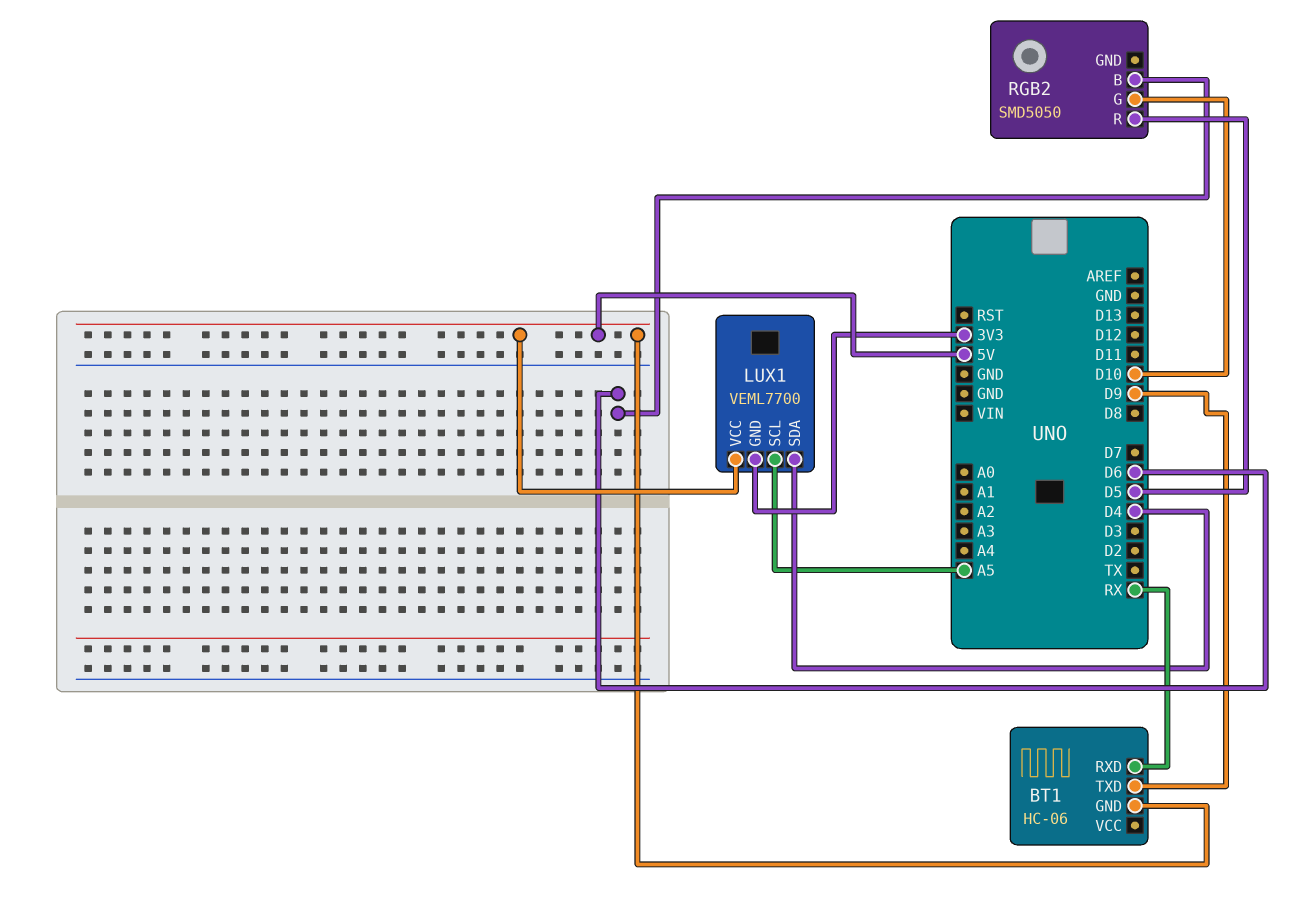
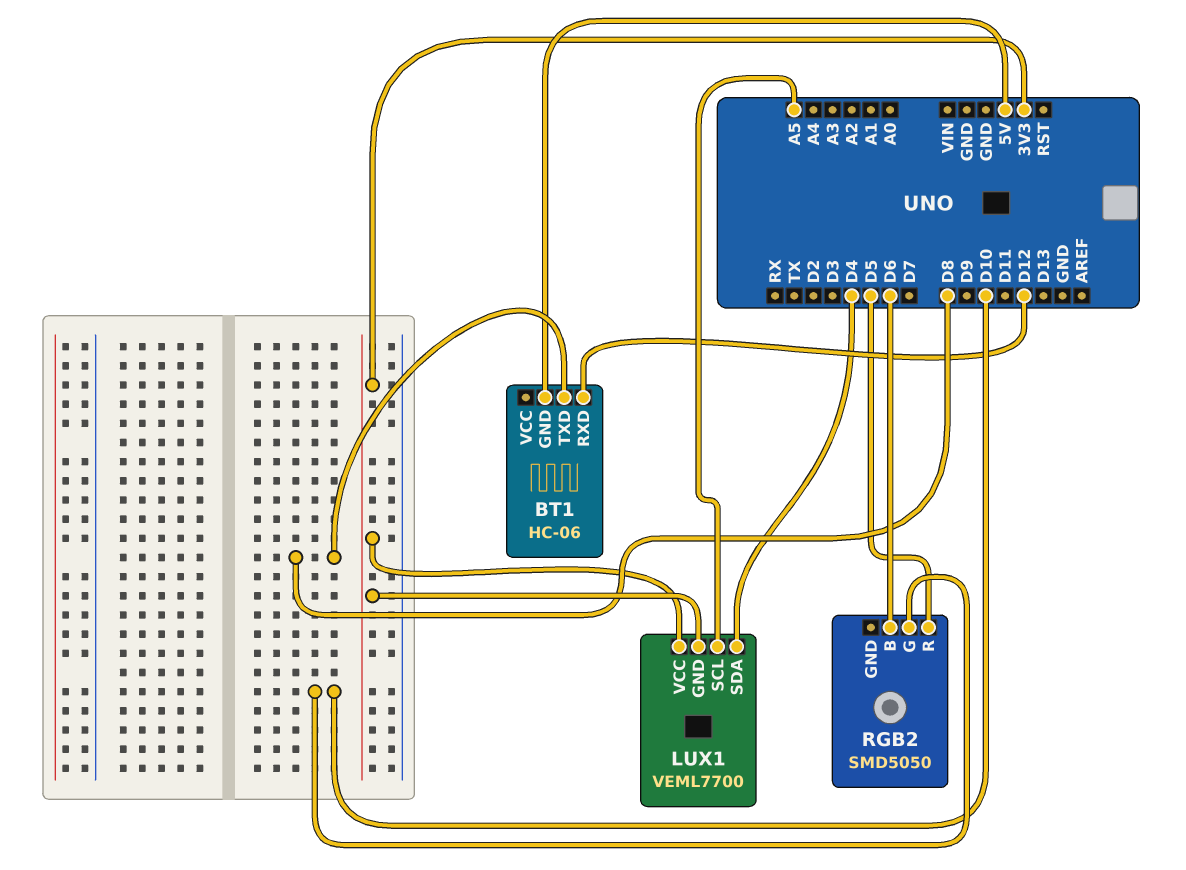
BT1 pin RXD: RX -> D12
BT1 pin TXD: D9 -> D8
LUX1 pin VCC: 5V -> 3V3

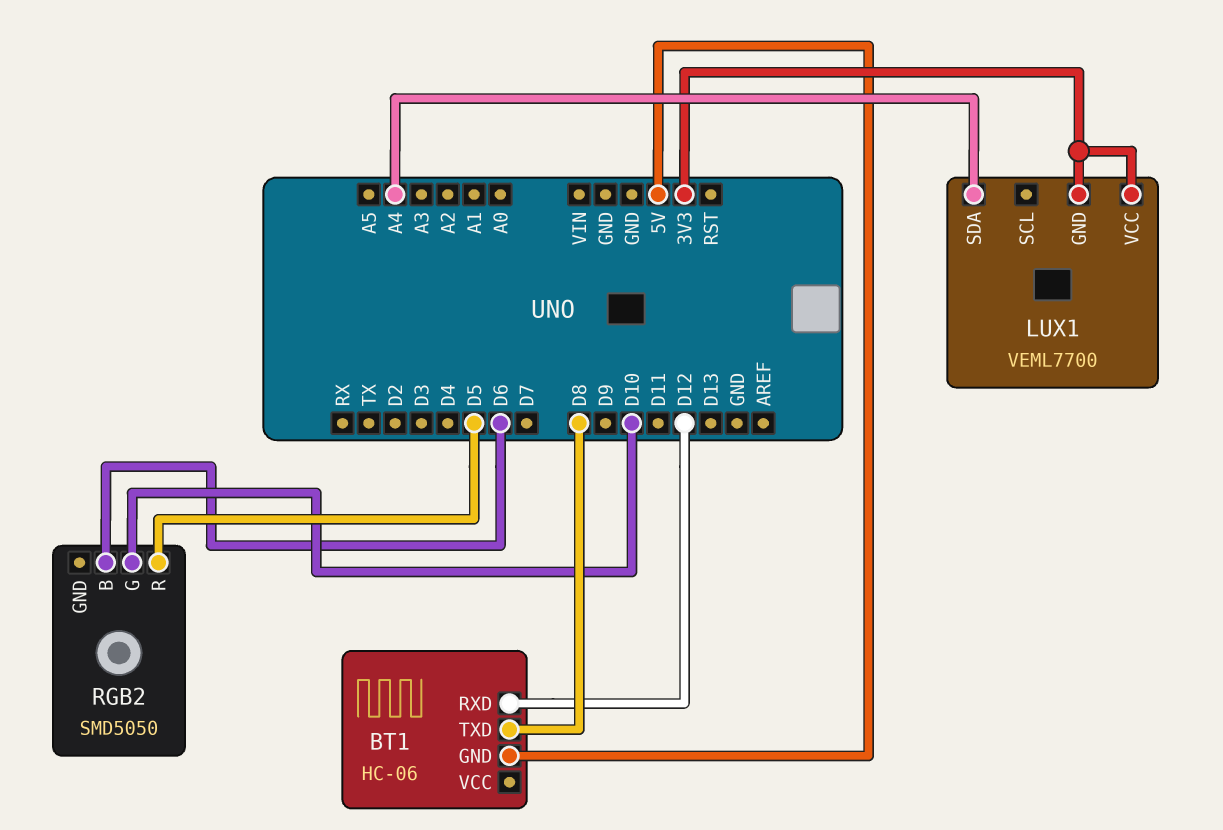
LUX1 pin SCL: A5 -> none
LUX1 pin SDA: D4 -> A4

